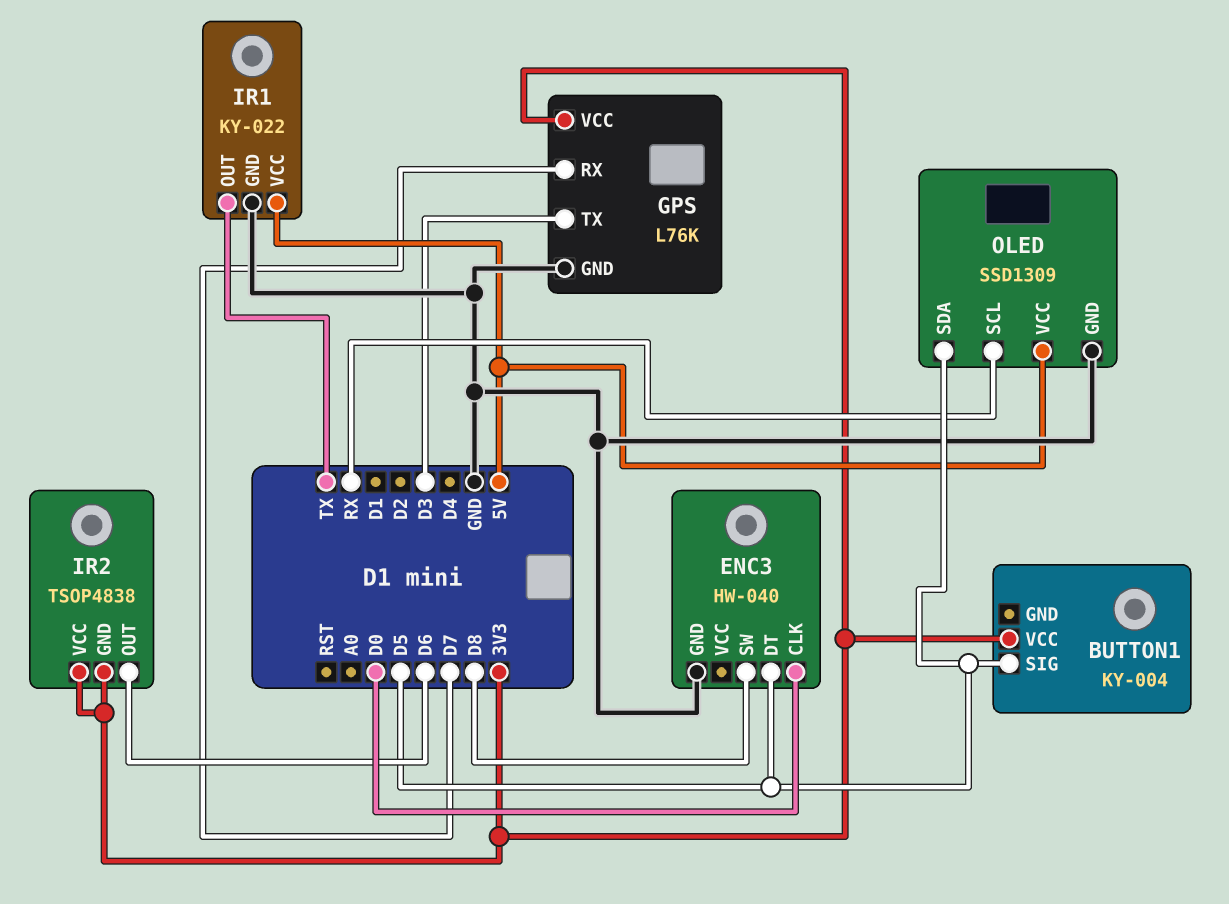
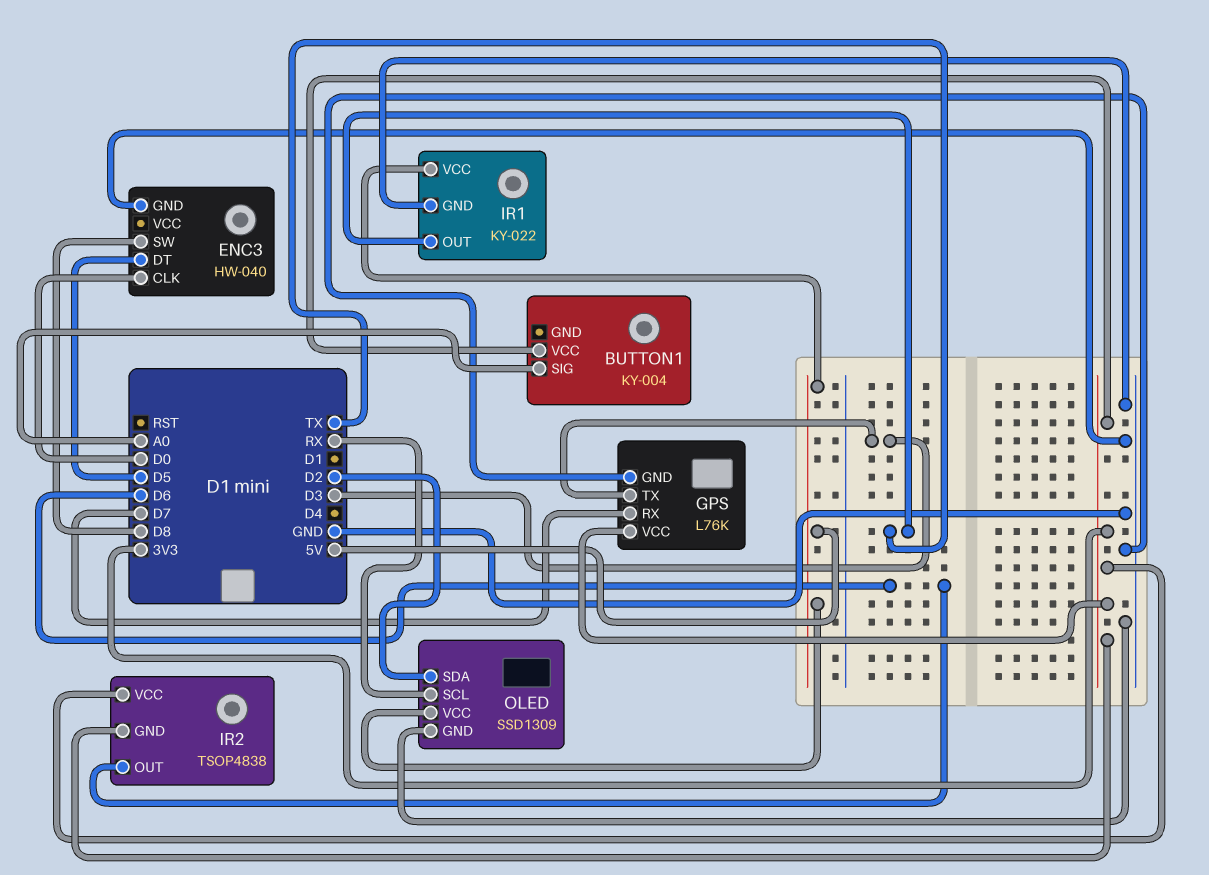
BUTTON1 pin SIG: D5 -> A0
OLED pin SDA: D5 -> D2

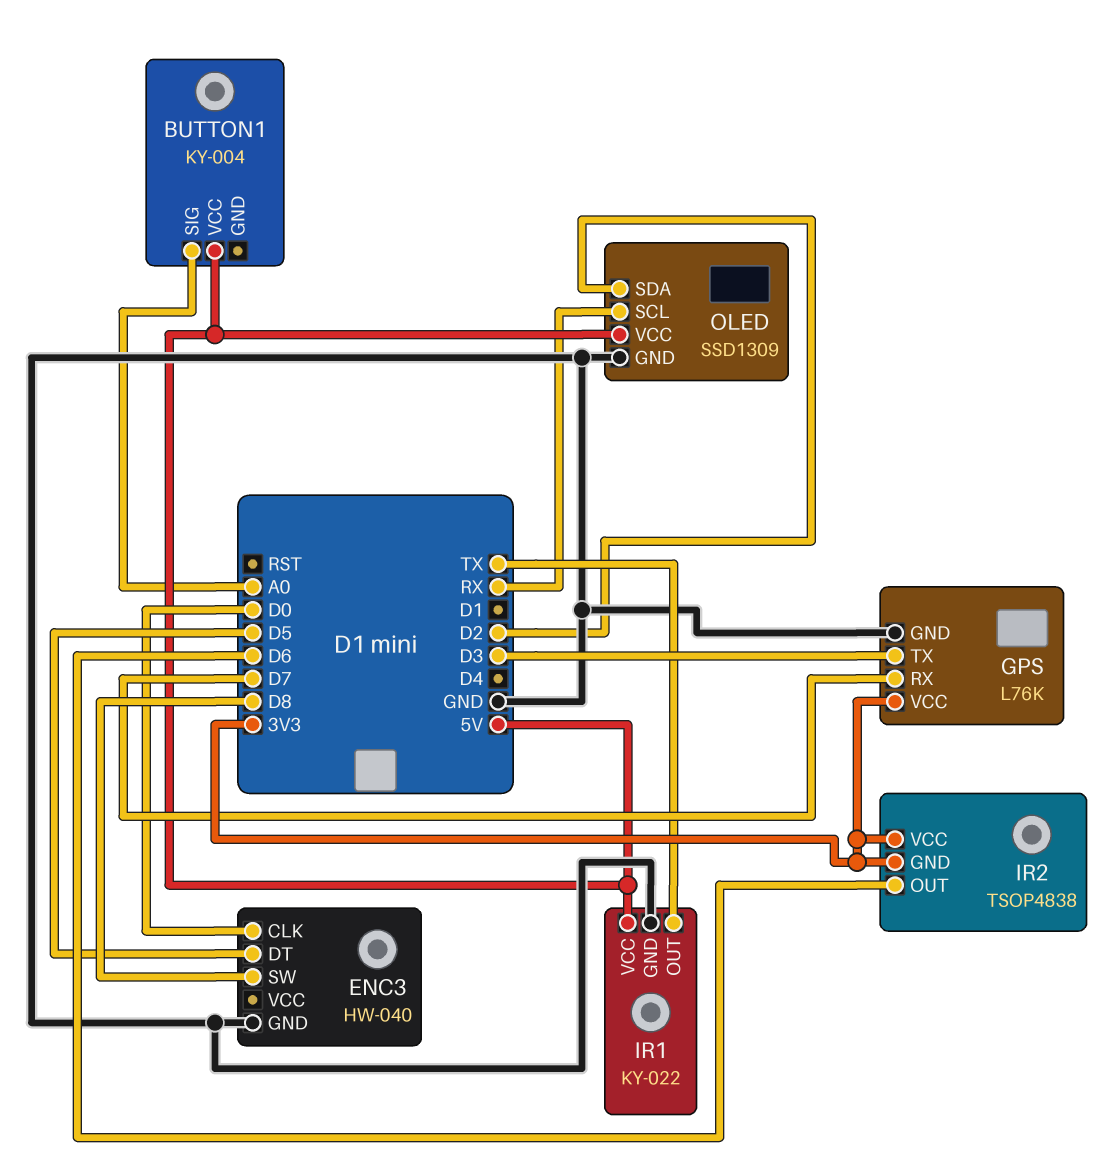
BUTTON1 pin VCC: 3V3 -> 5V

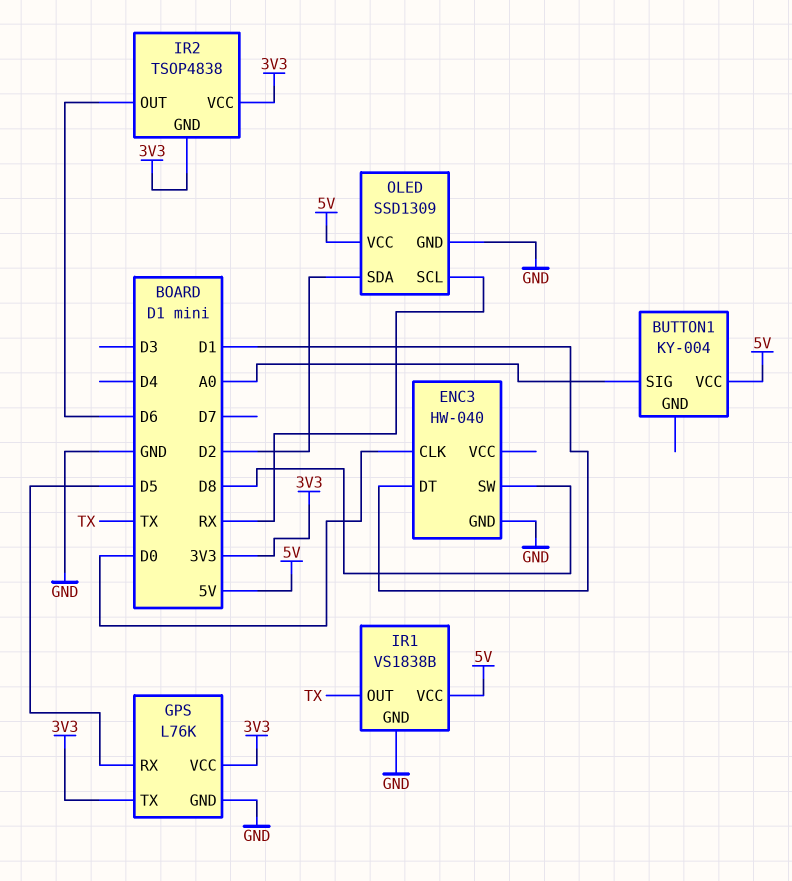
ENC3 pin DT: D5 -> D1
GPS pin RX: D7 -> D5
GPS pin TX: D3 -> 3V3
IR1: KY-022 -> VS1838B

